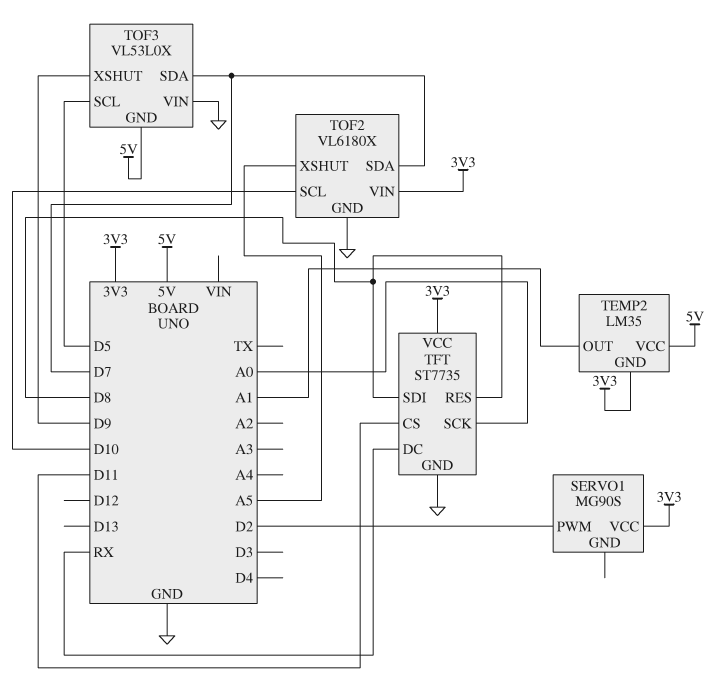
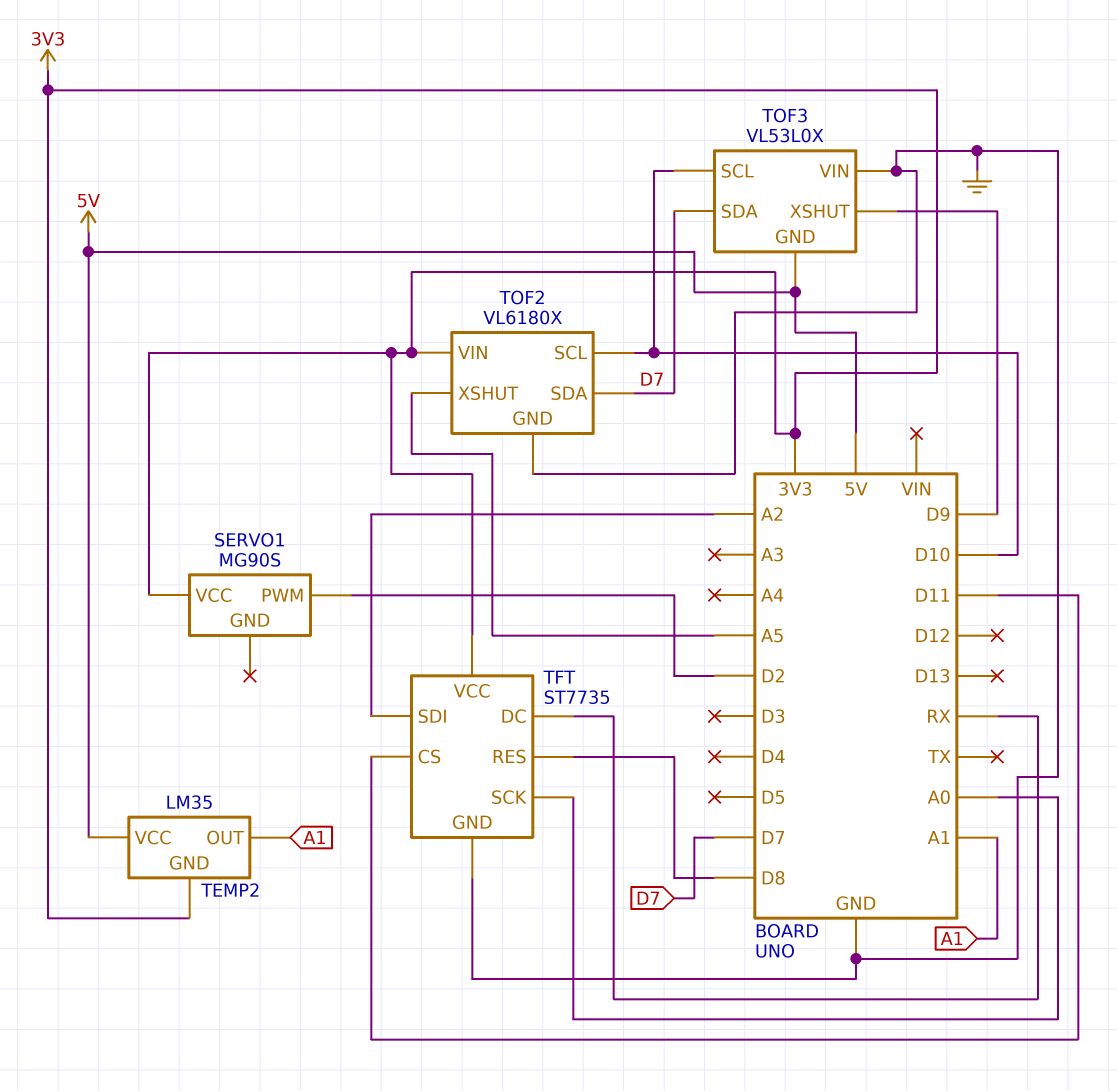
TFT pin SDI: D8 -> A2
TOF3 pin SCL: D5 -> D10

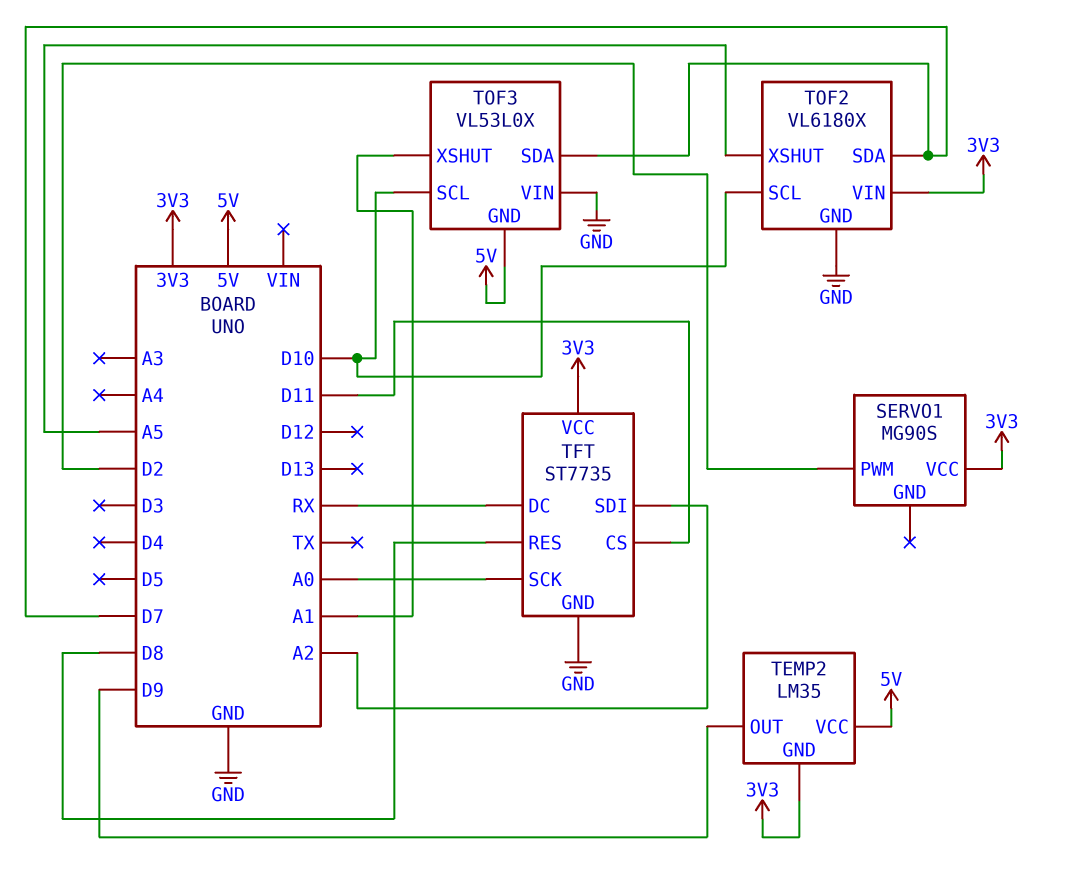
TEMP2 pin OUT: A1 -> D9
TOF3 pin XSHUT: D9 -> A1

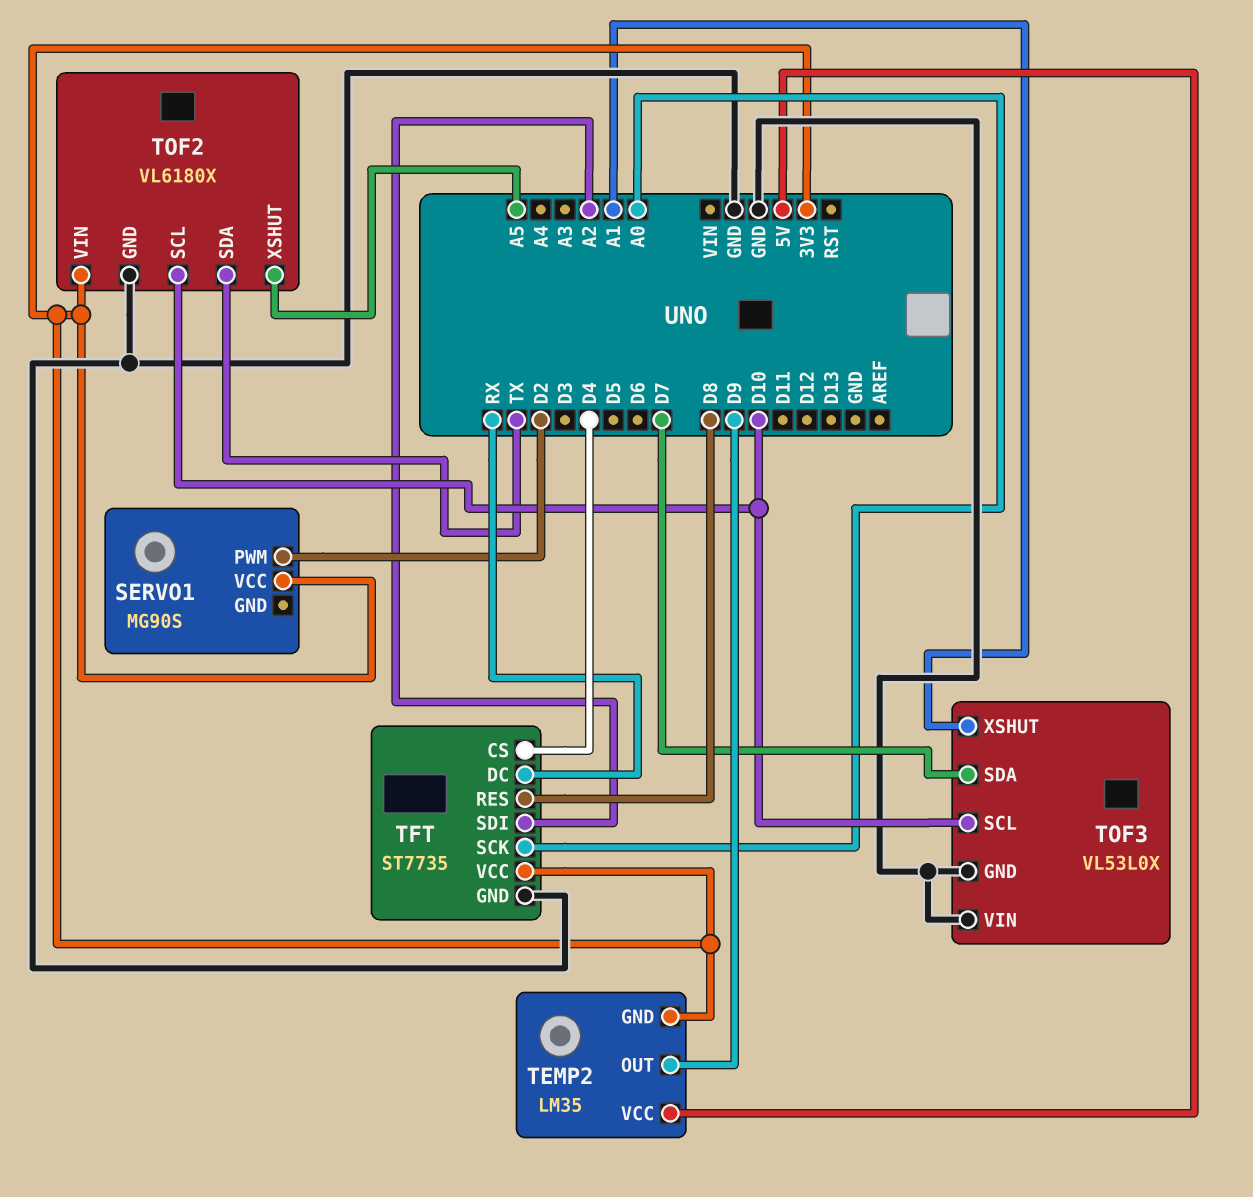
TFT pin CS: D11 -> D4
TOF2 pin SDA: D7 -> TX
TOF3 pin GND: 5V -> GND

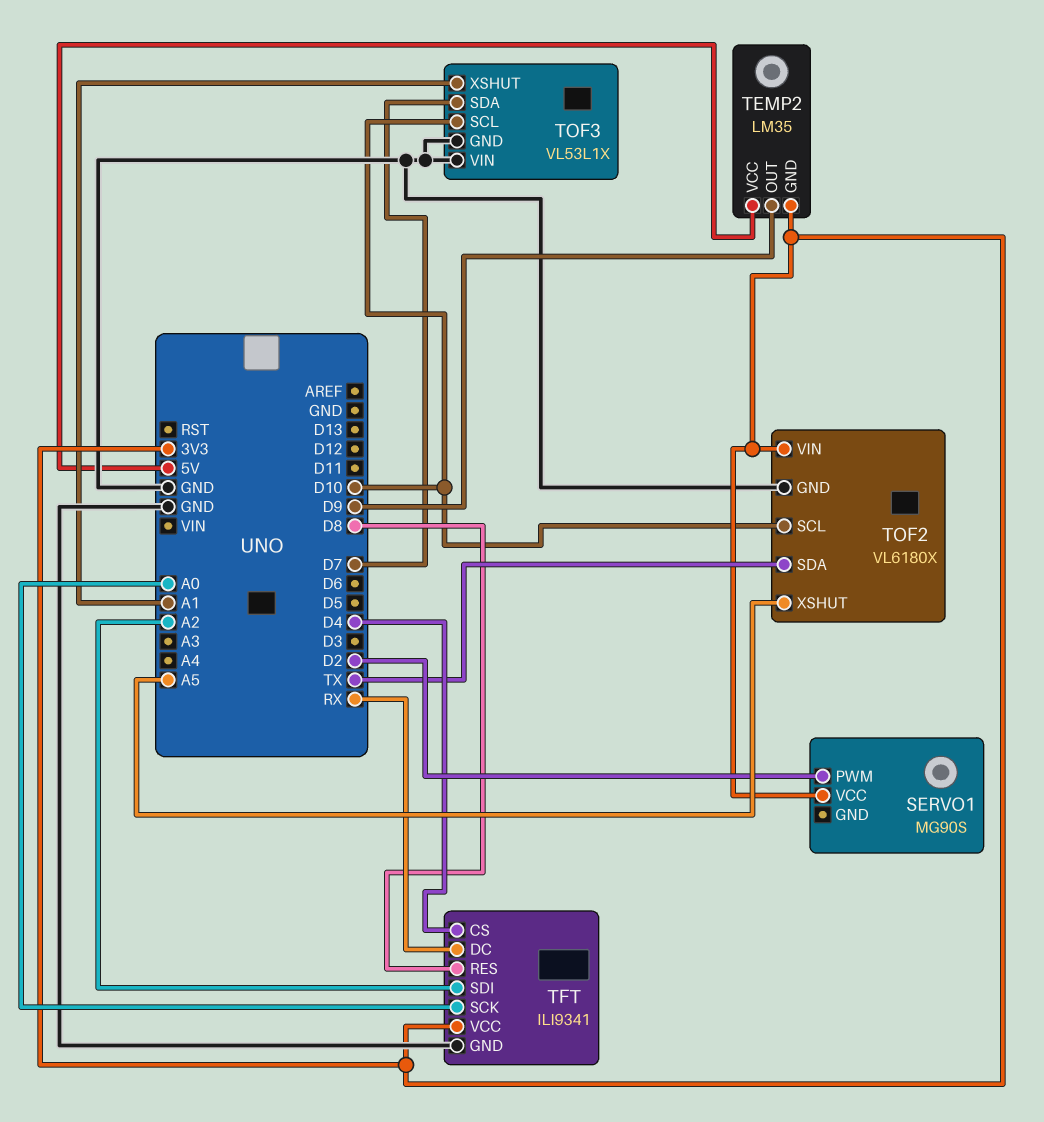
TFT: ST7735 -> ILI9341
TOF3: VL53L0X -> VL53L1X

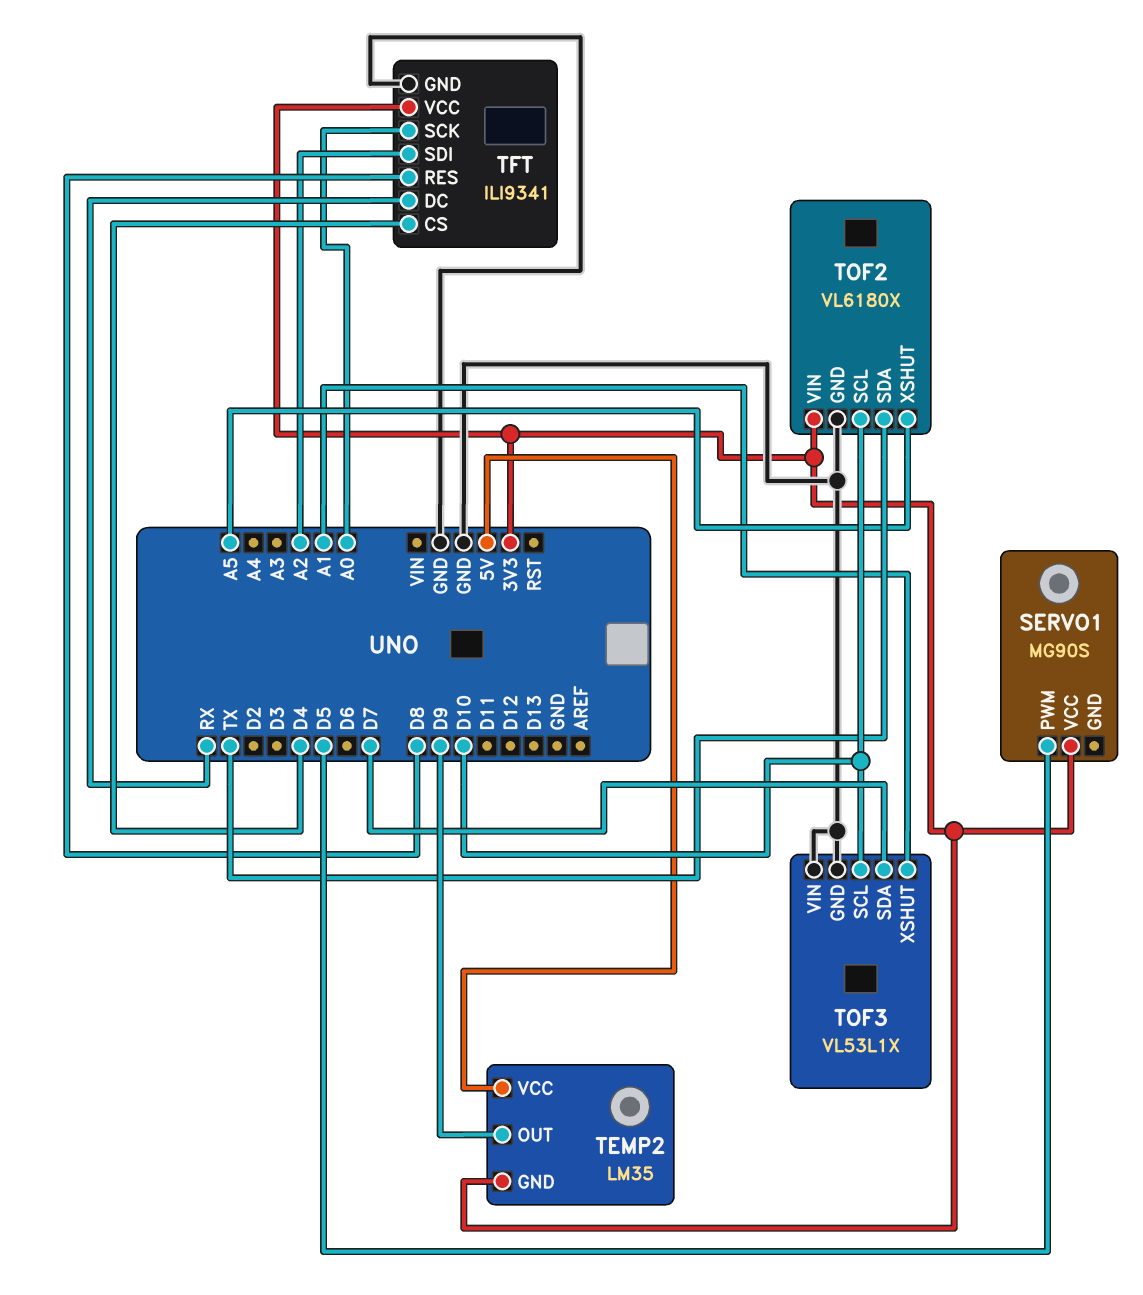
SERVO1 pin PWM: D2 -> D5

